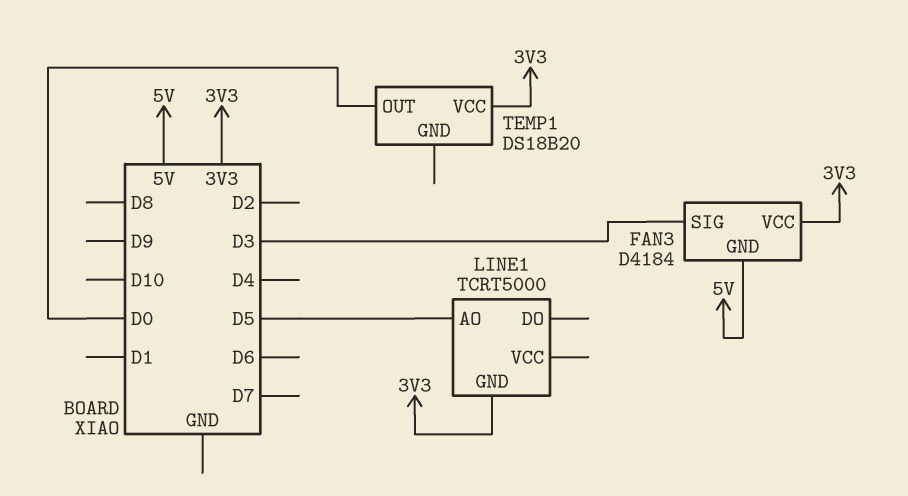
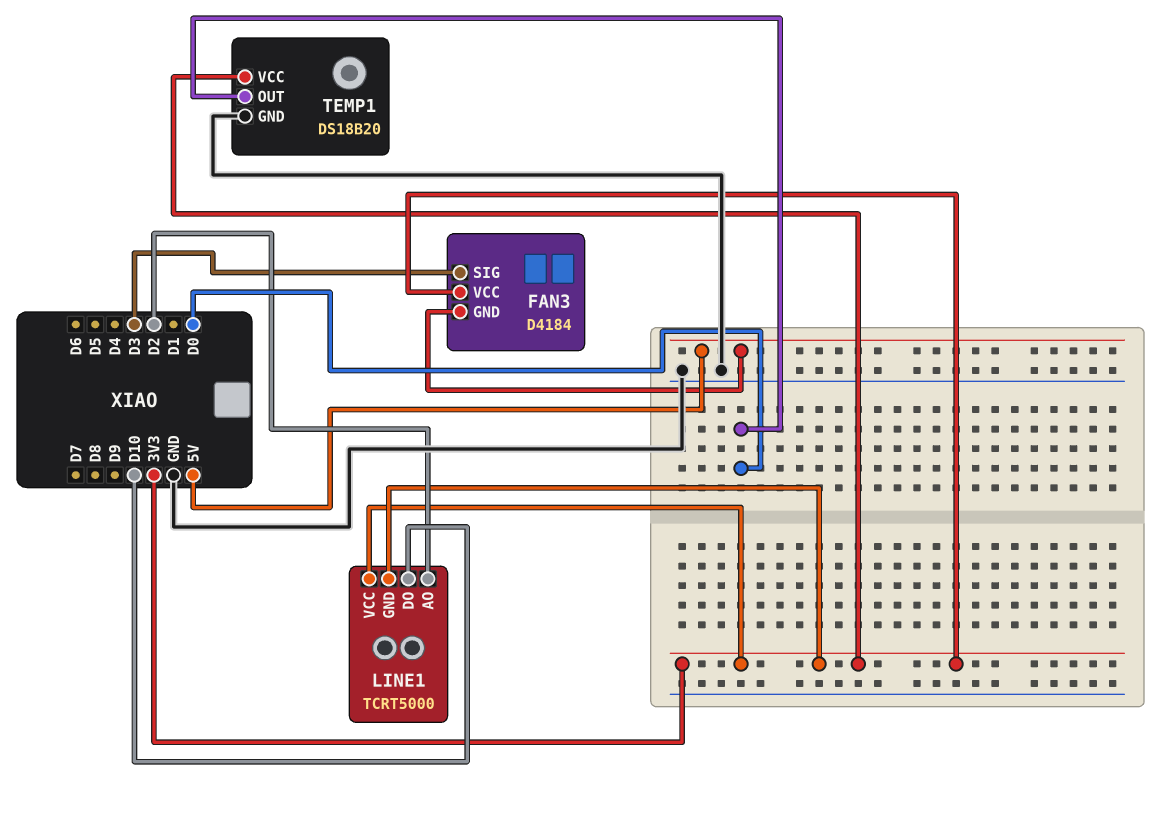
LINE1 pin AO: D5 -> D2
LINE1 pin DO: none -> D10
LINE1 pin VCC: none -> 3V3
TEMP1 pin GND: none -> GND

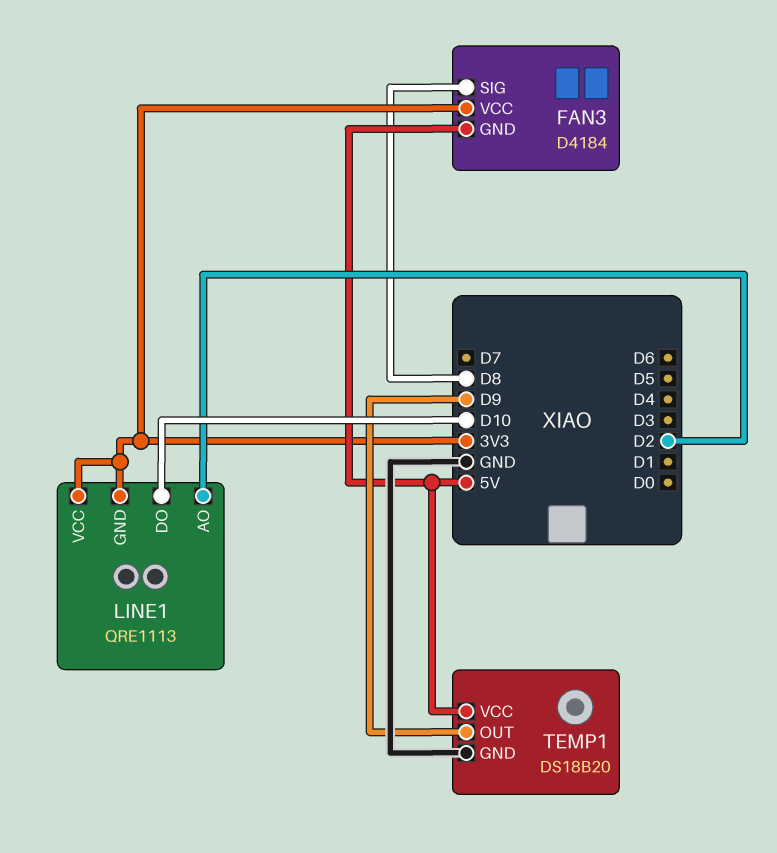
FAN3 pin SIG: D3 -> D8
LINE1: TCRT5000 -> QRE1113
TEMP1 pin OUT: D0 -> D9
TEMP1 pin VCC: 3V3 -> 5V

